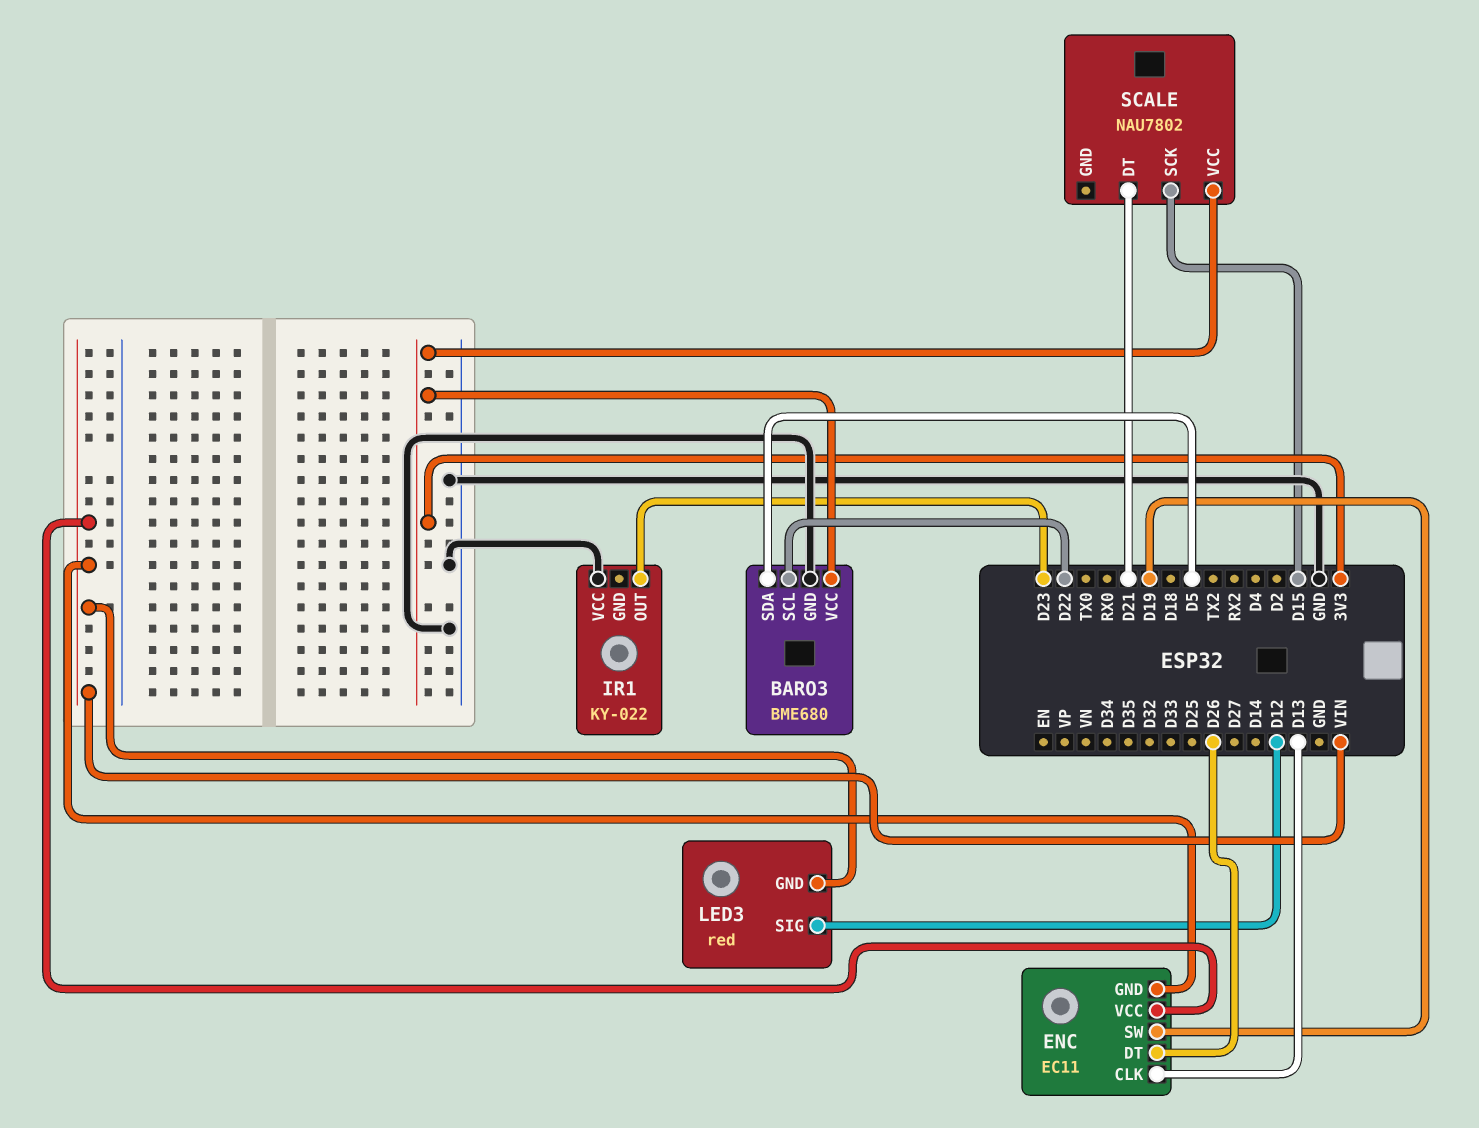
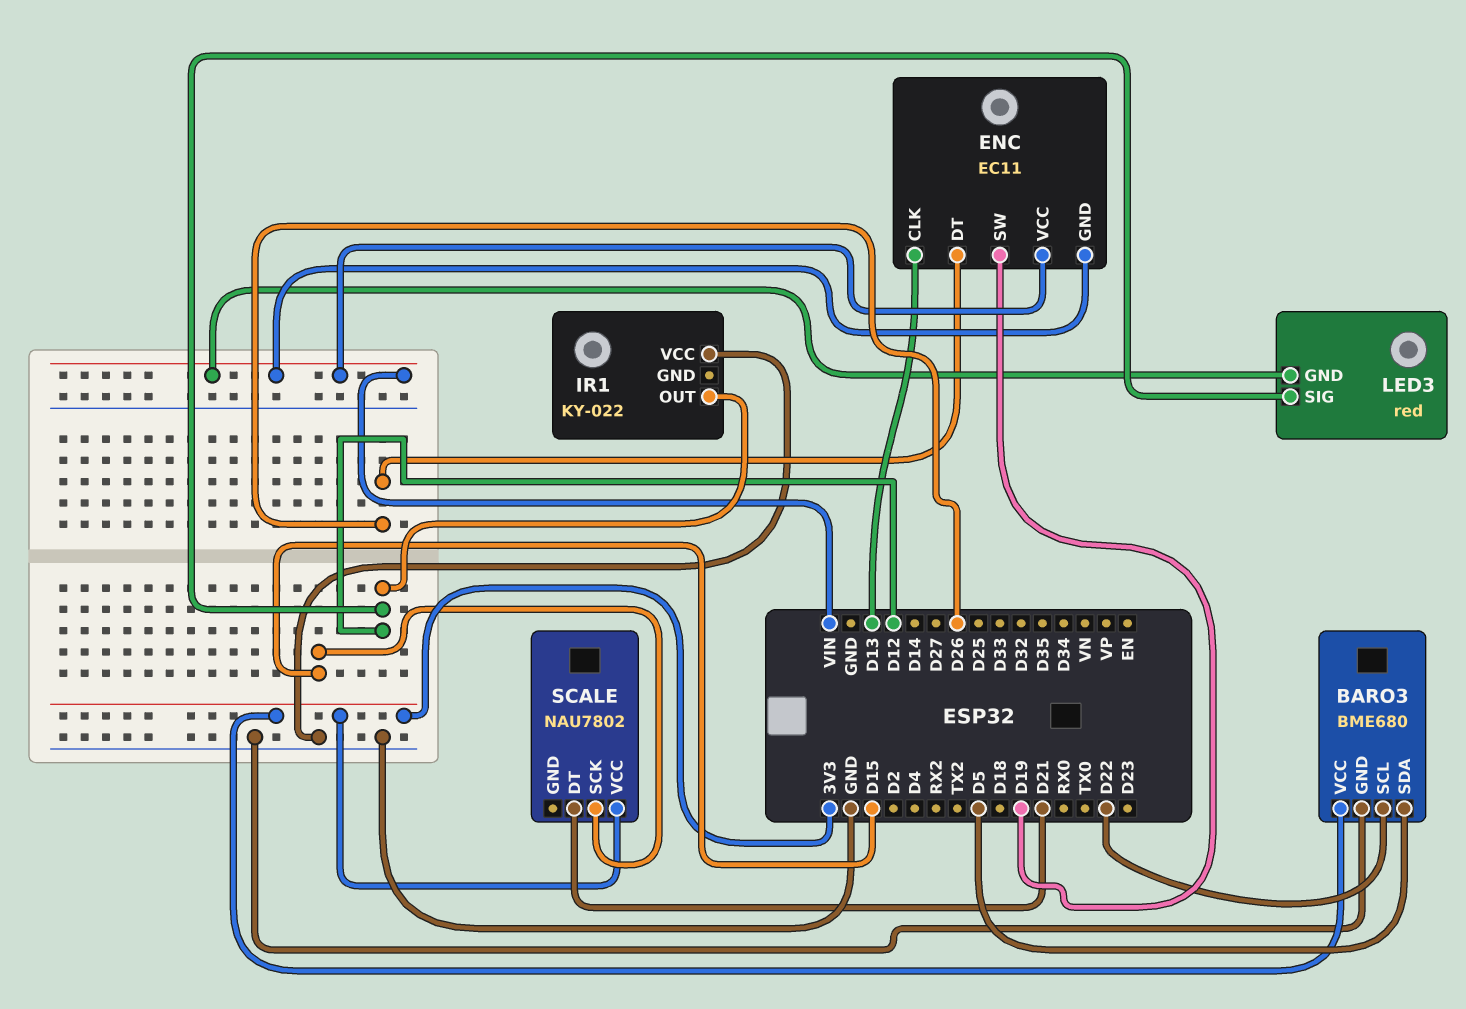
IR1 pin OUT: D23 -> D12

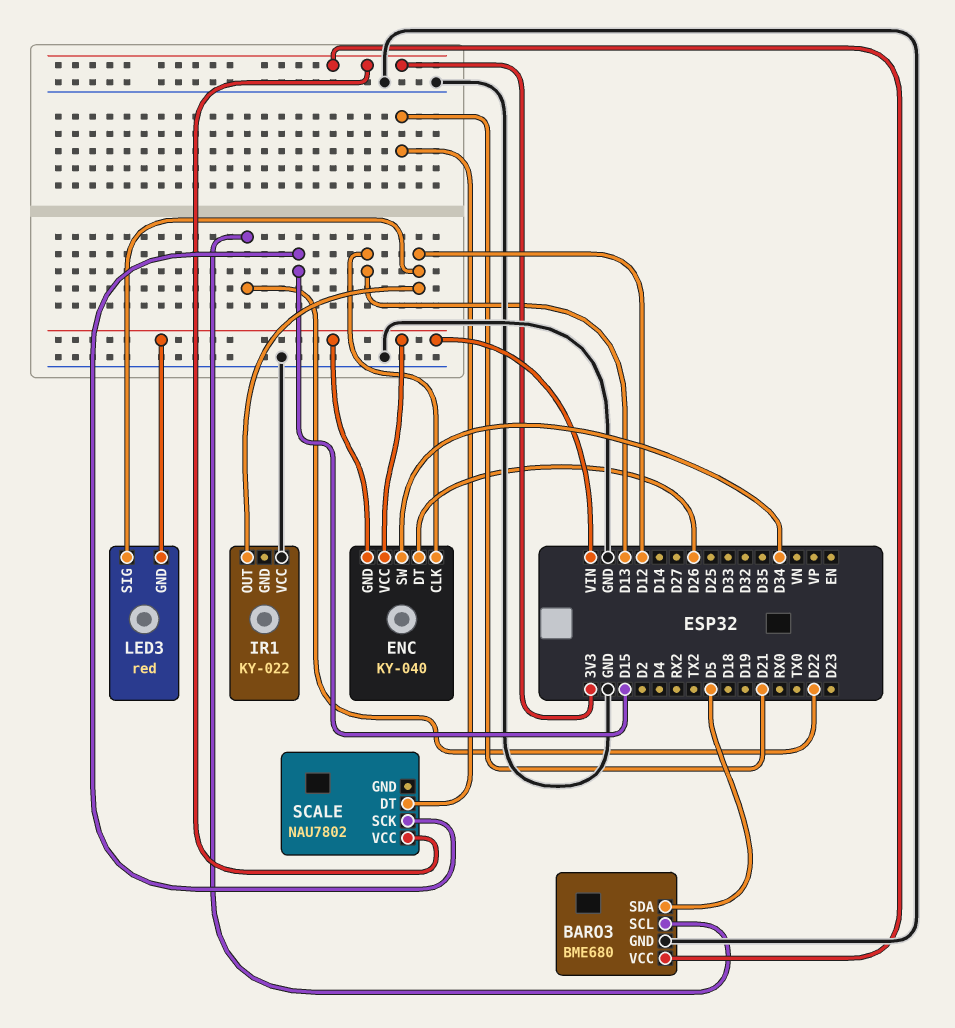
ENC: EC11 -> KY-040
ENC pin SW: D19 -> D34

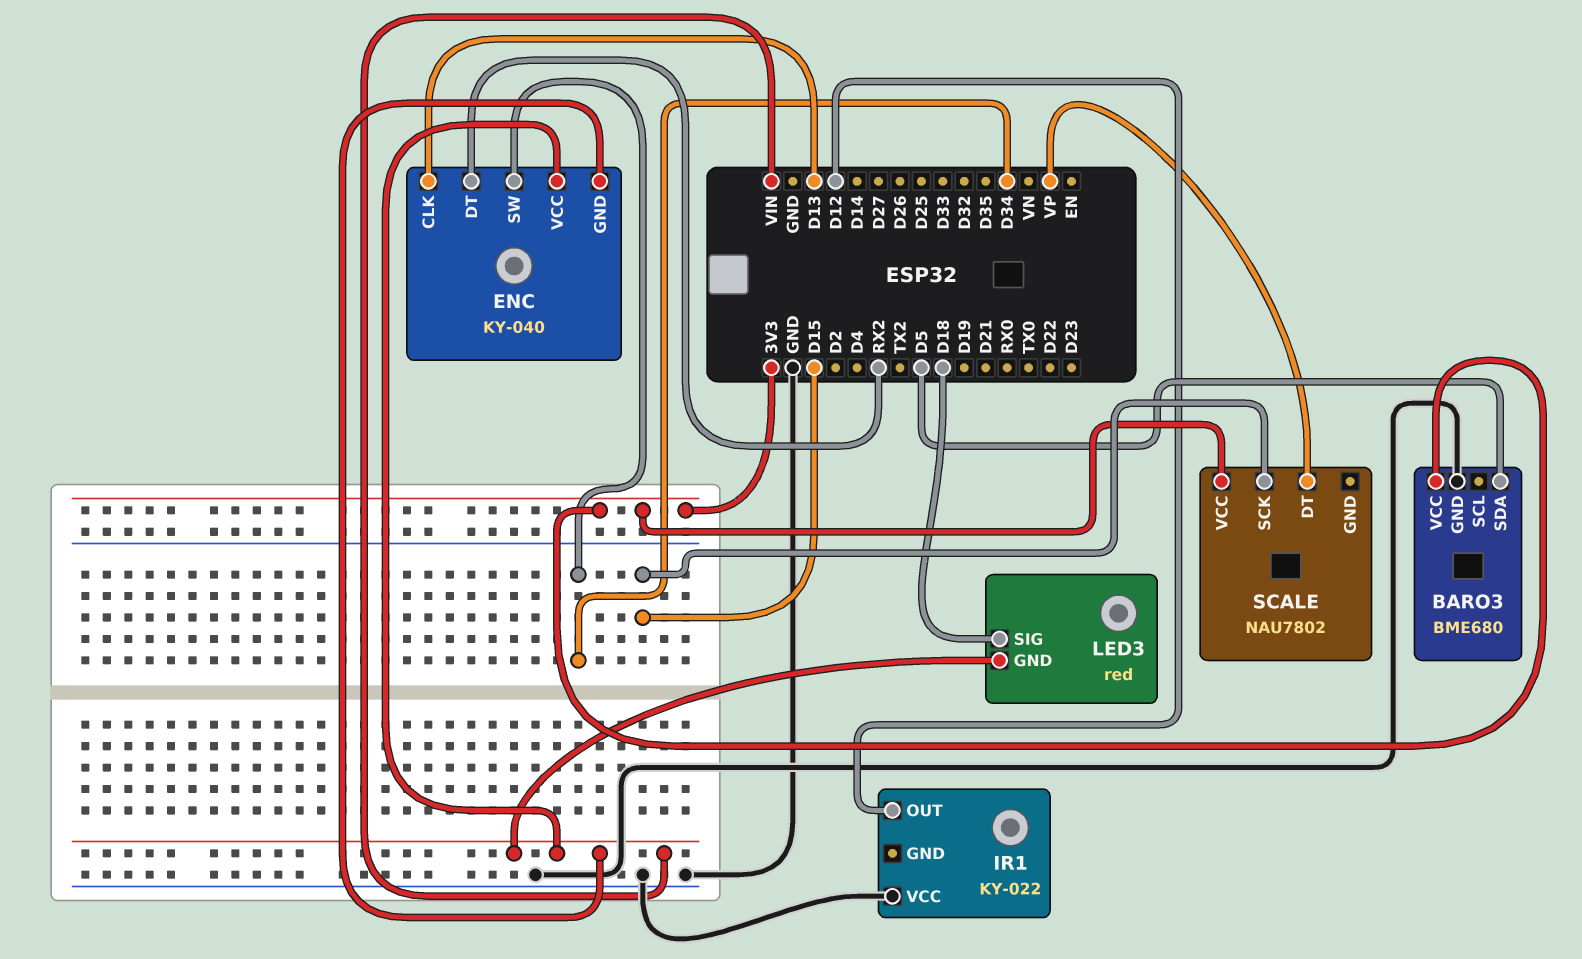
BARO3 pin SCL: D22 -> none
ENC pin DT: D26 -> RX2
LED3 pin SIG: D12 -> D18
SCALE pin DT: D21 -> VP

